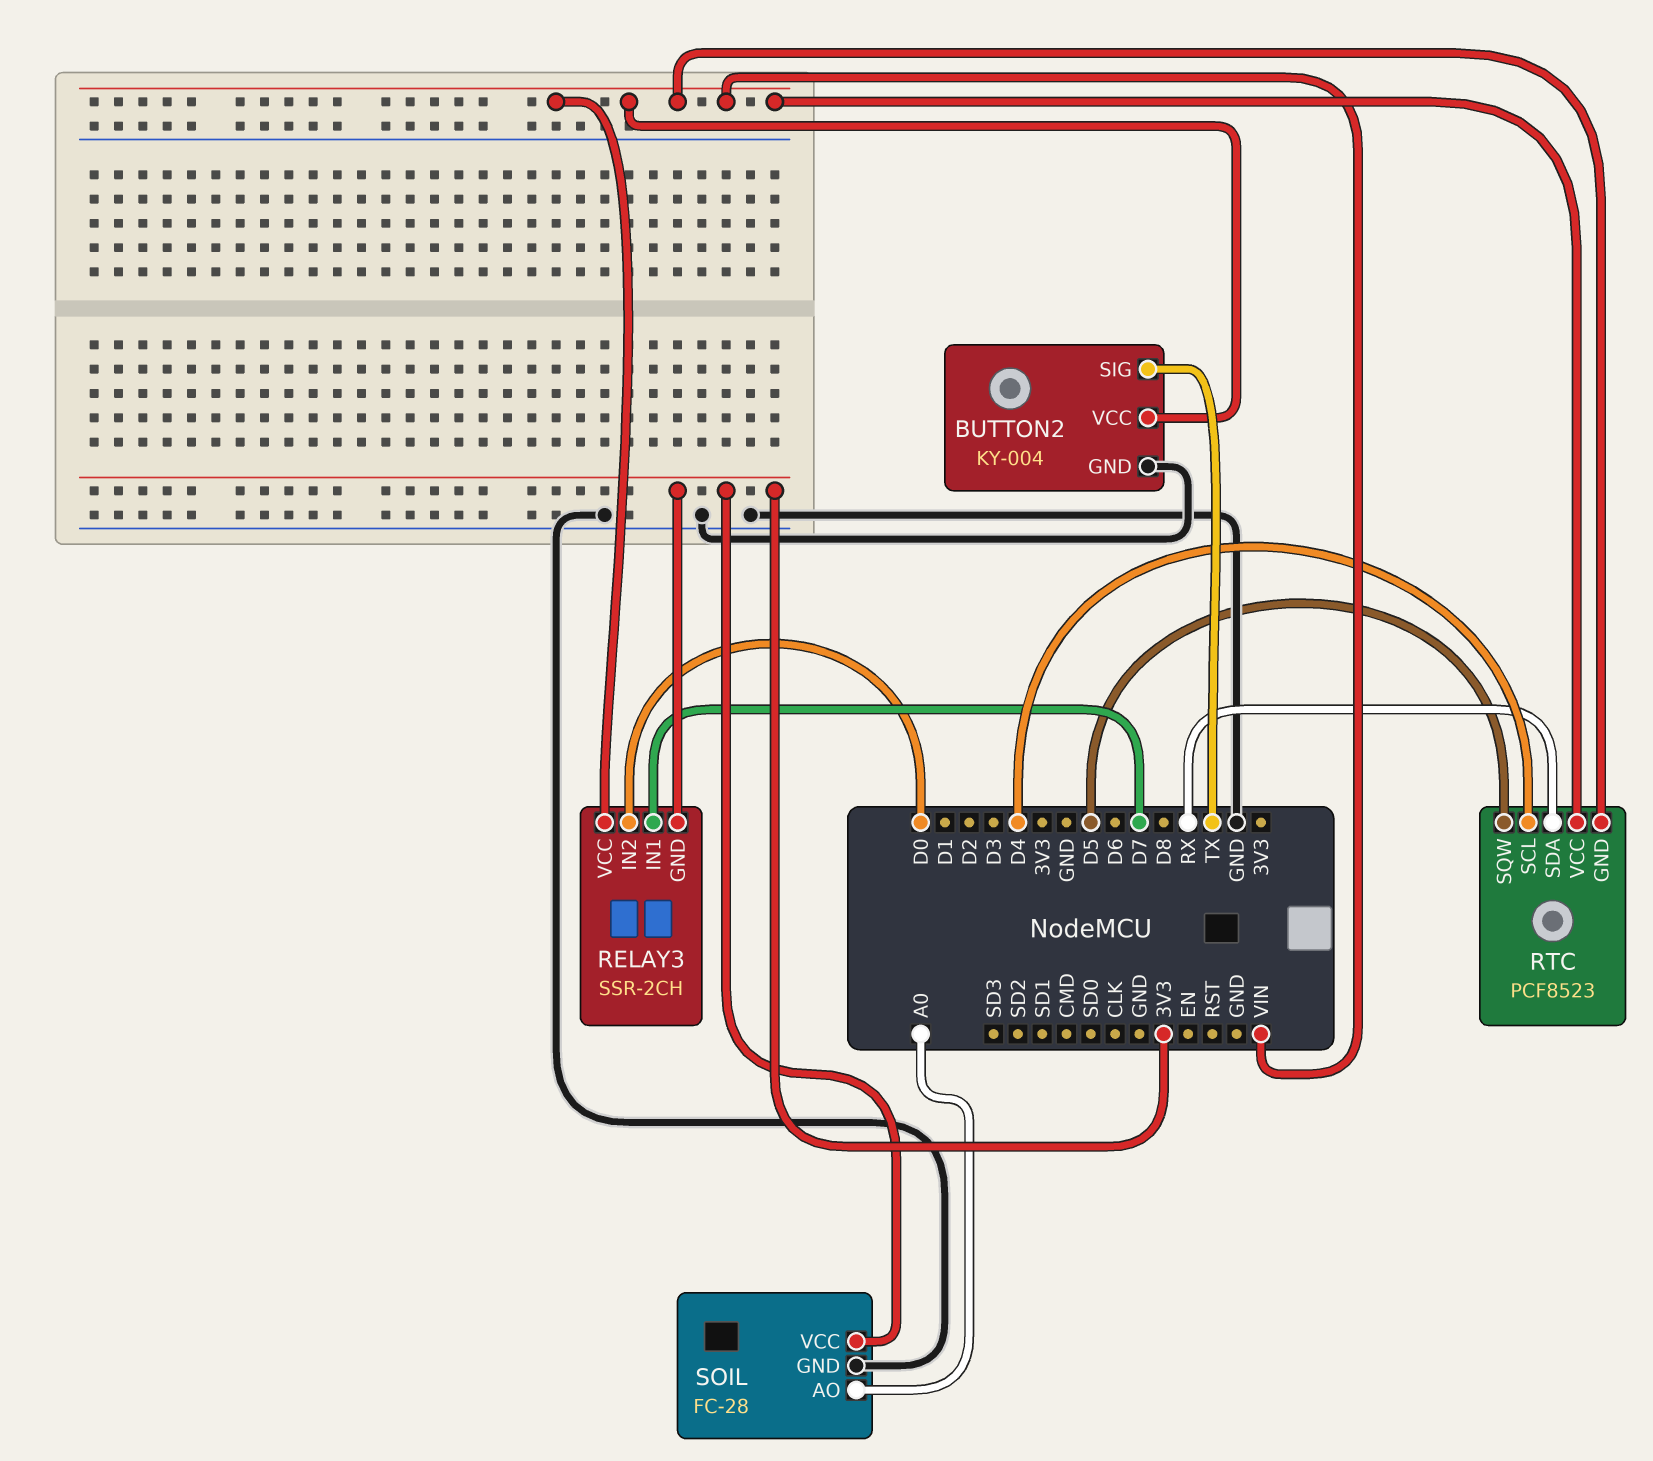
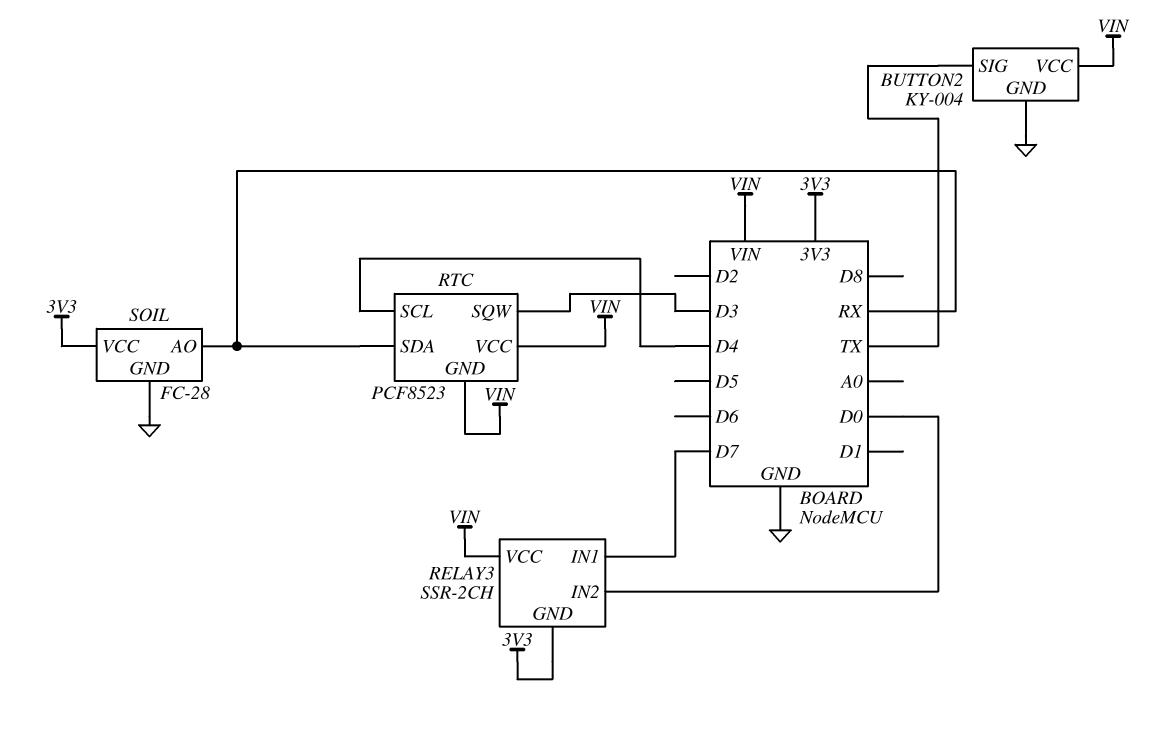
RTC pin SQW: D5 -> D3
SOIL pin AO: A0 -> RX

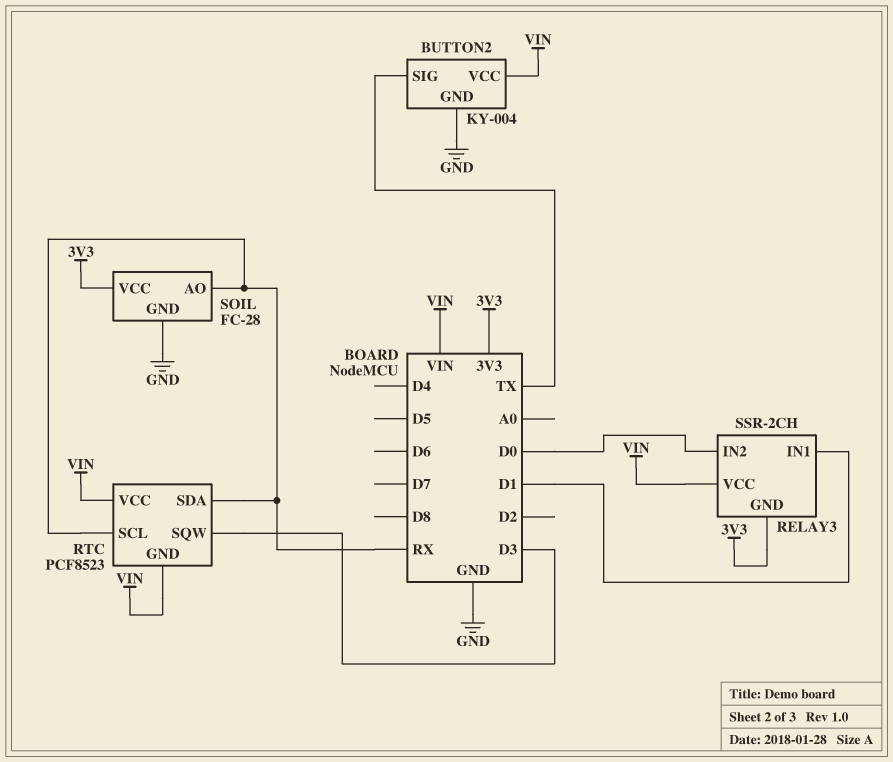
RELAY3 pin IN1: D7 -> D1
RTC pin SCL: D4 -> RX

